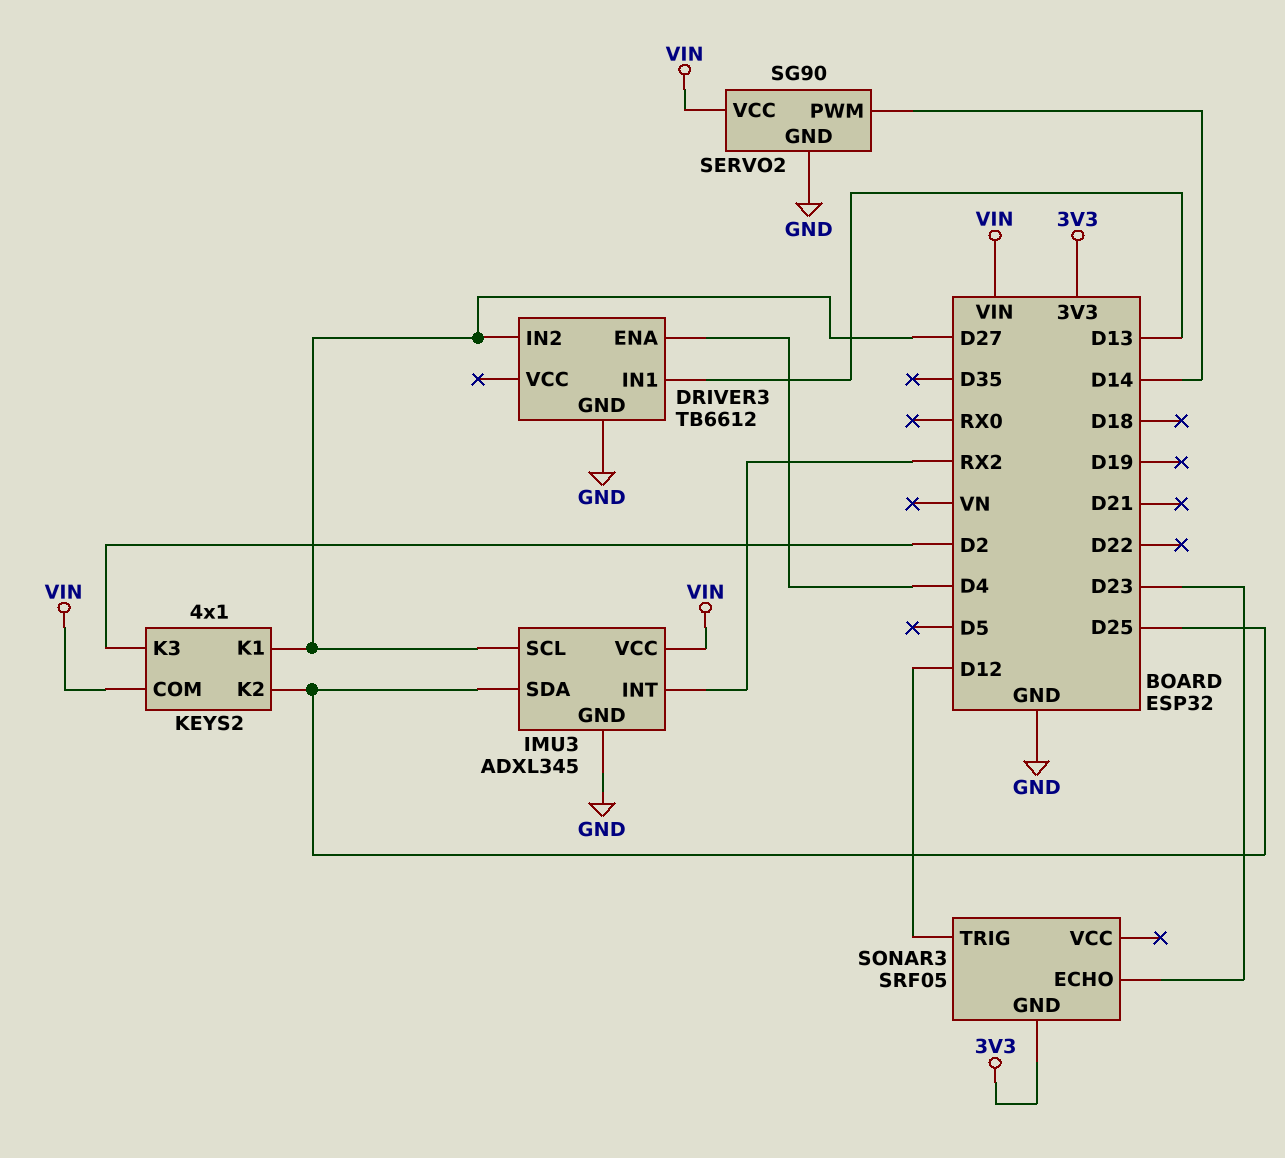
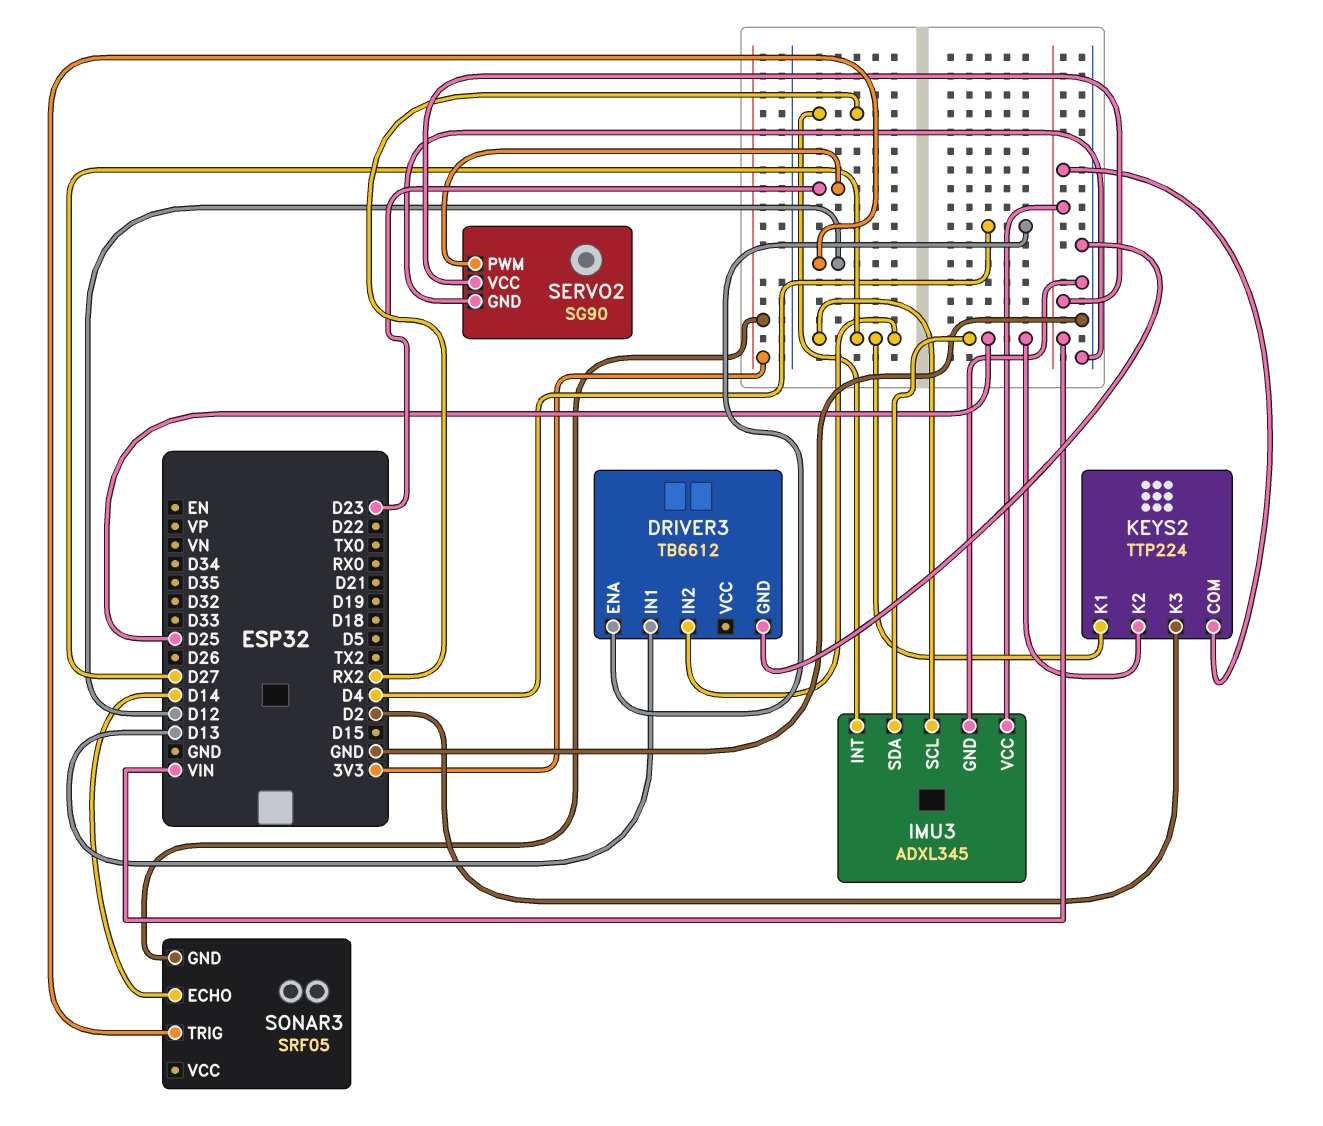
KEYS2: 4x1 -> TTP224
SERVO2 pin PWM: D14 -> D23
SONAR3 pin ECHO: D23 -> D14

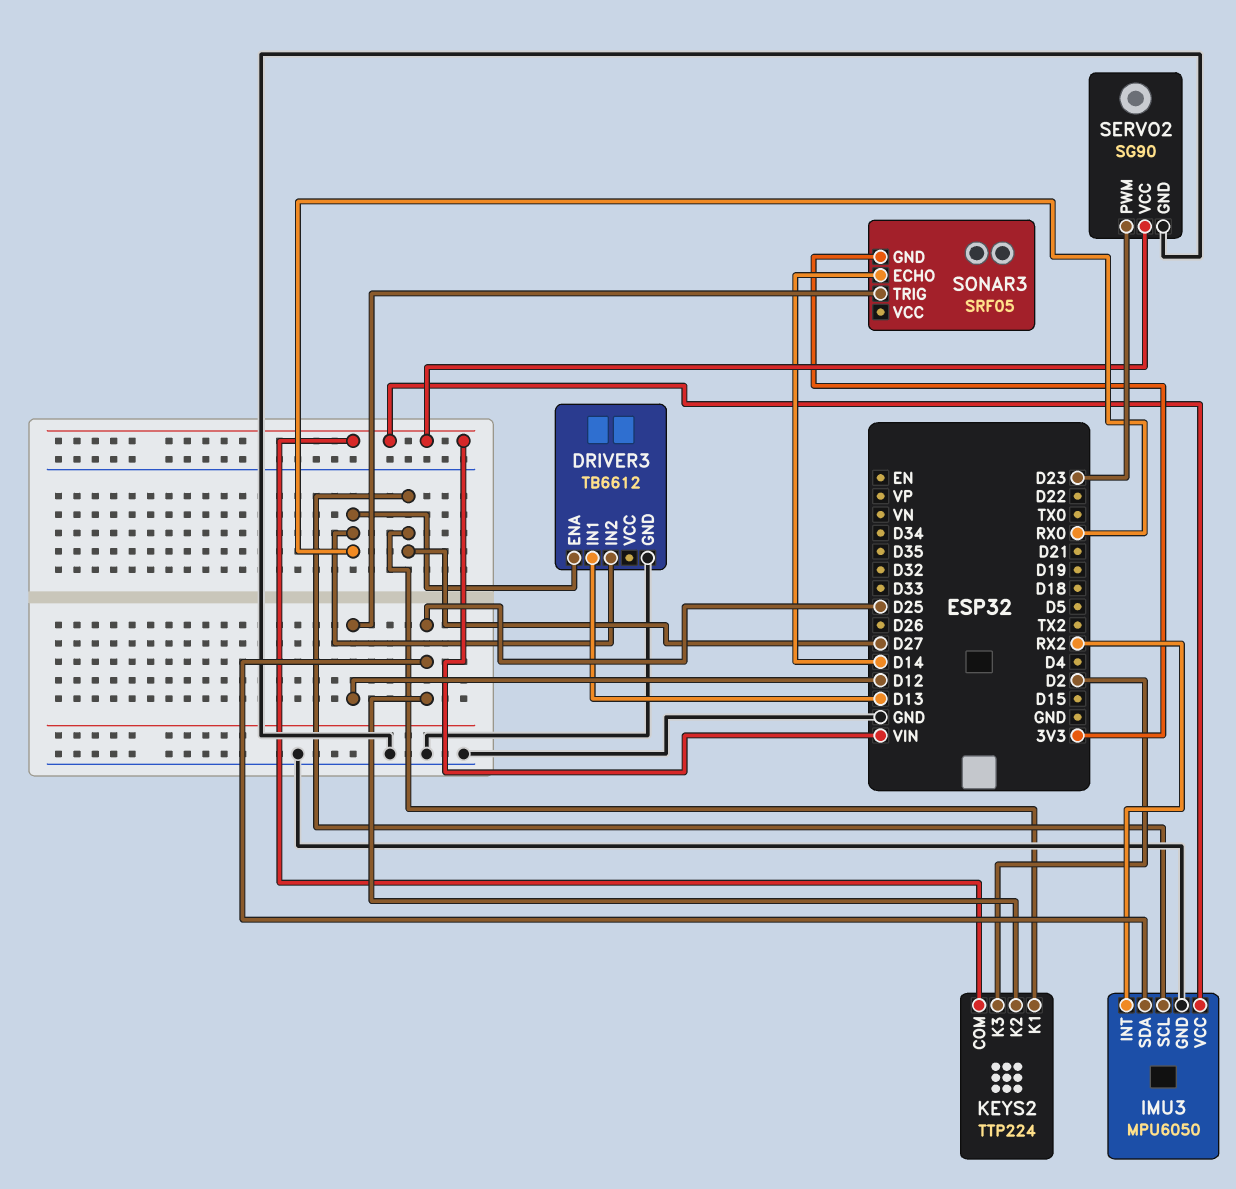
DRIVER3 pin ENA: D4 -> RX0
DRIVER3 pin IN2: D27 -> RX0
IMU3: ADXL345 -> MPU6050

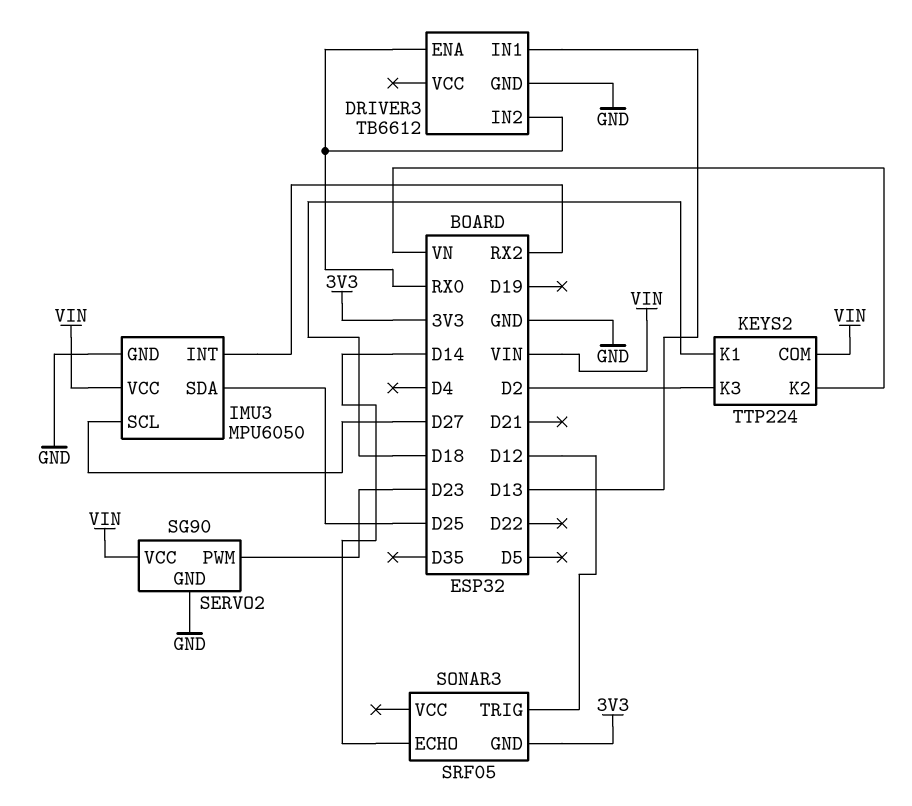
KEYS2 pin K1: D27 -> D18
KEYS2 pin K2: D25 -> VN

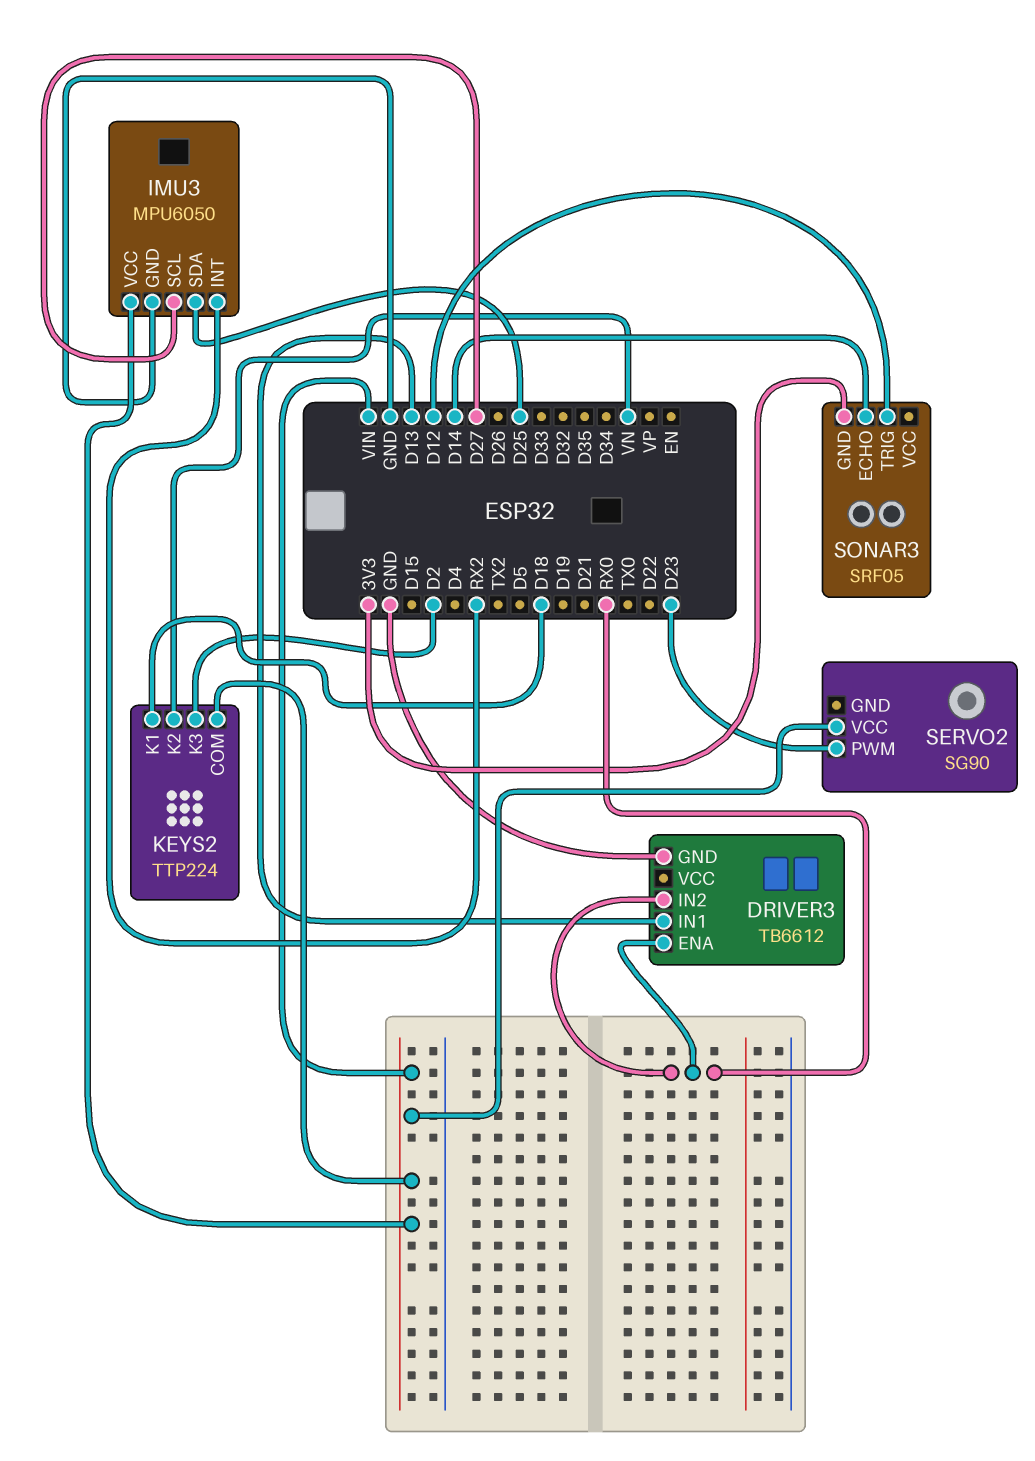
SERVO2 pin GND: GND -> none

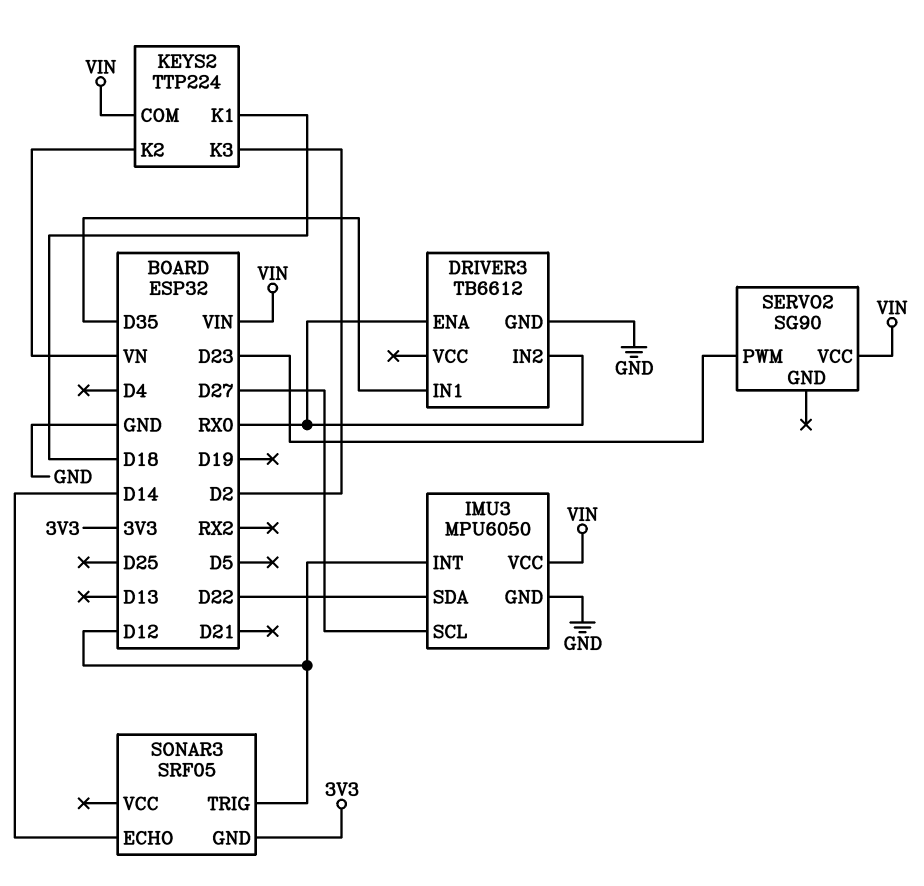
DRIVER3 pin IN1: D13 -> D35
IMU3 pin INT: RX2 -> D12
IMU3 pin SDA: D25 -> D22

